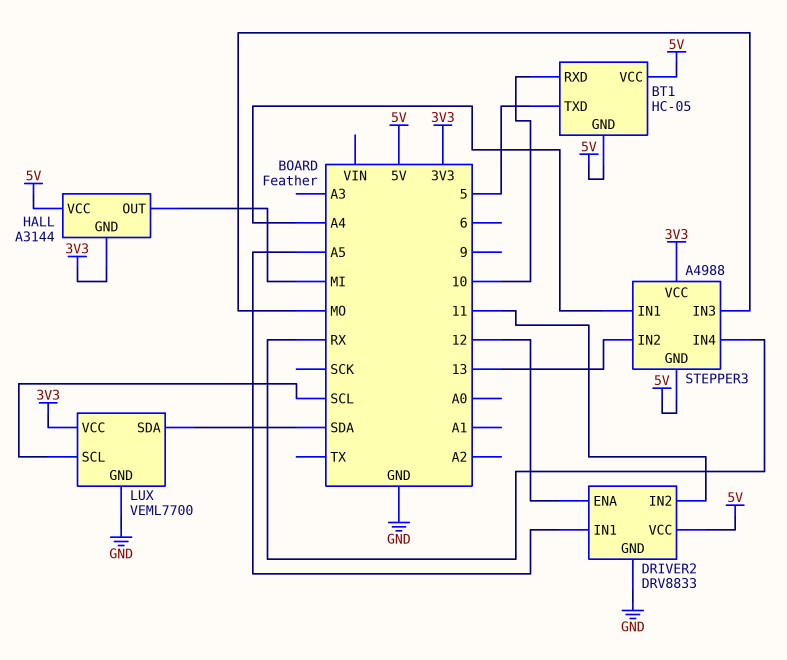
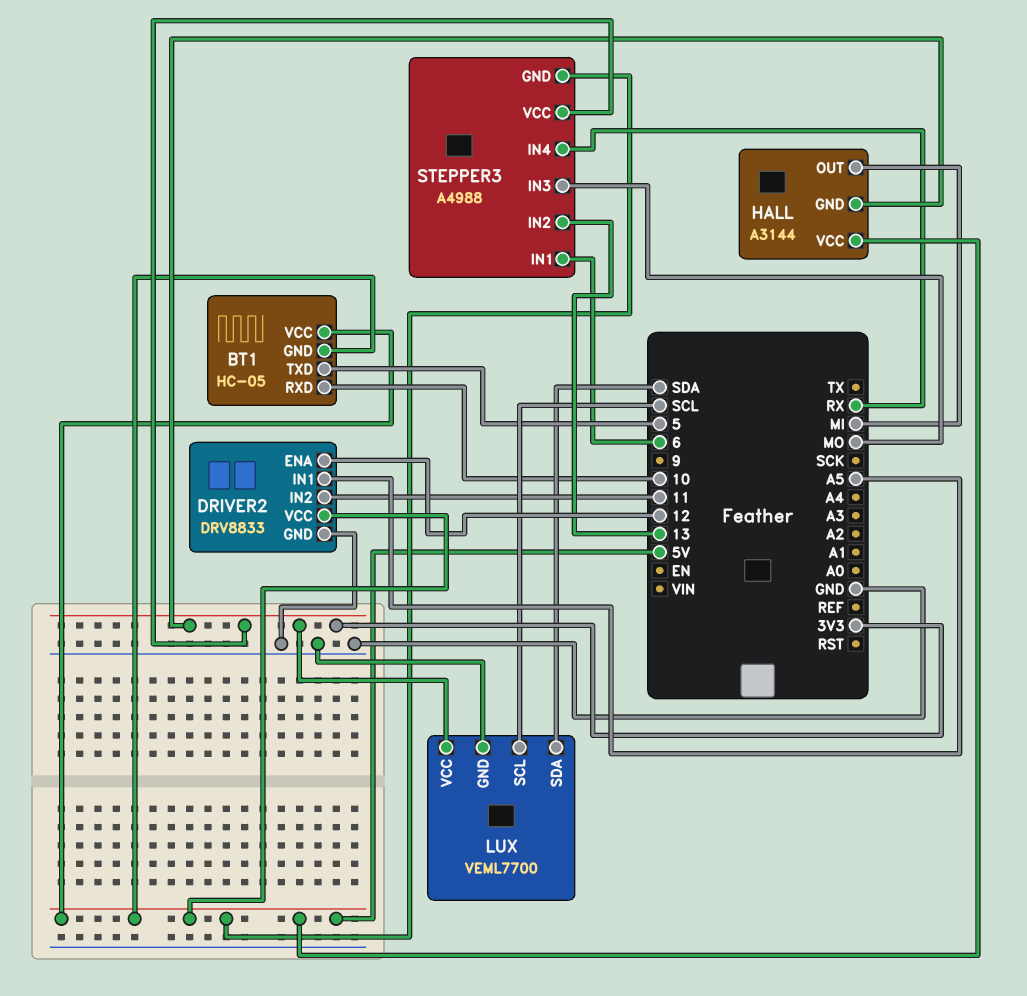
STEPPER3 pin IN1: A4 -> 6

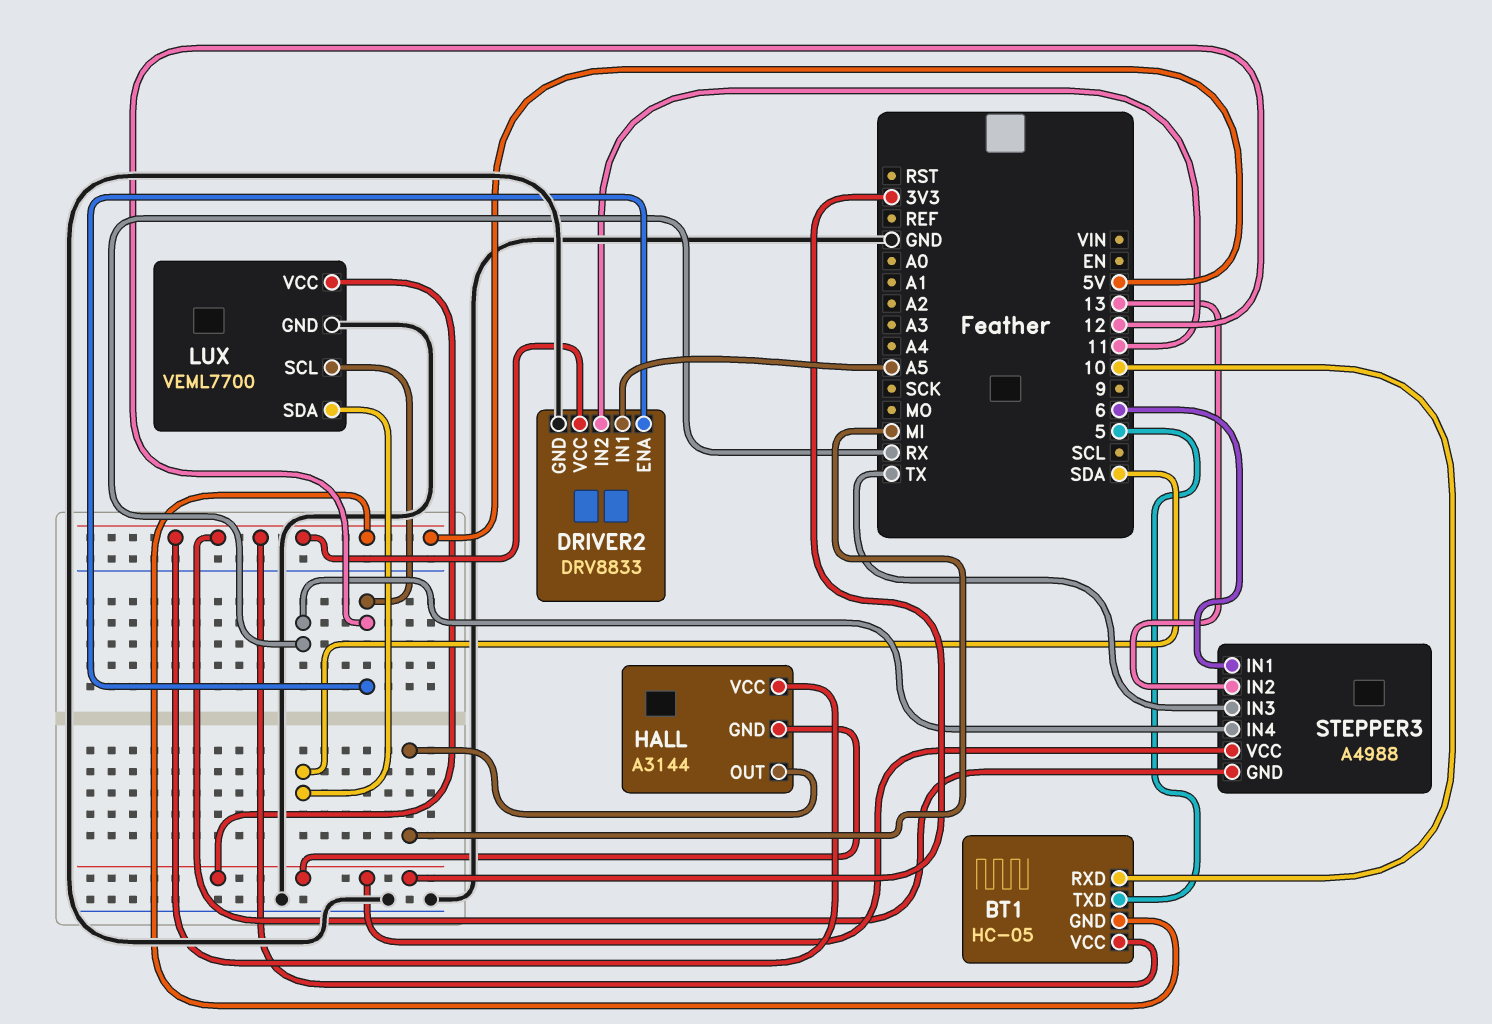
LUX pin SCL: SCL -> 12
STEPPER3 pin IN3: MO -> TX

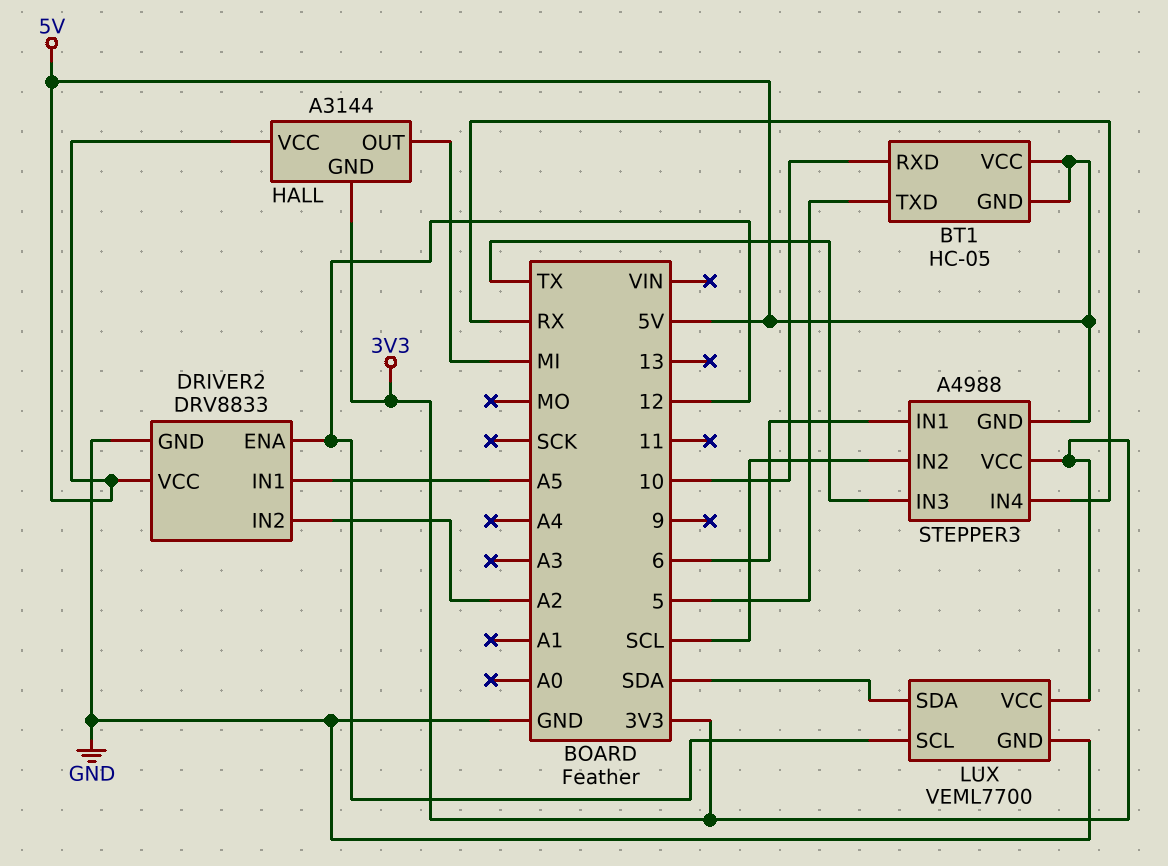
DRIVER2 pin IN2: 11 -> A2
STEPPER3 pin IN2: 13 -> SCL

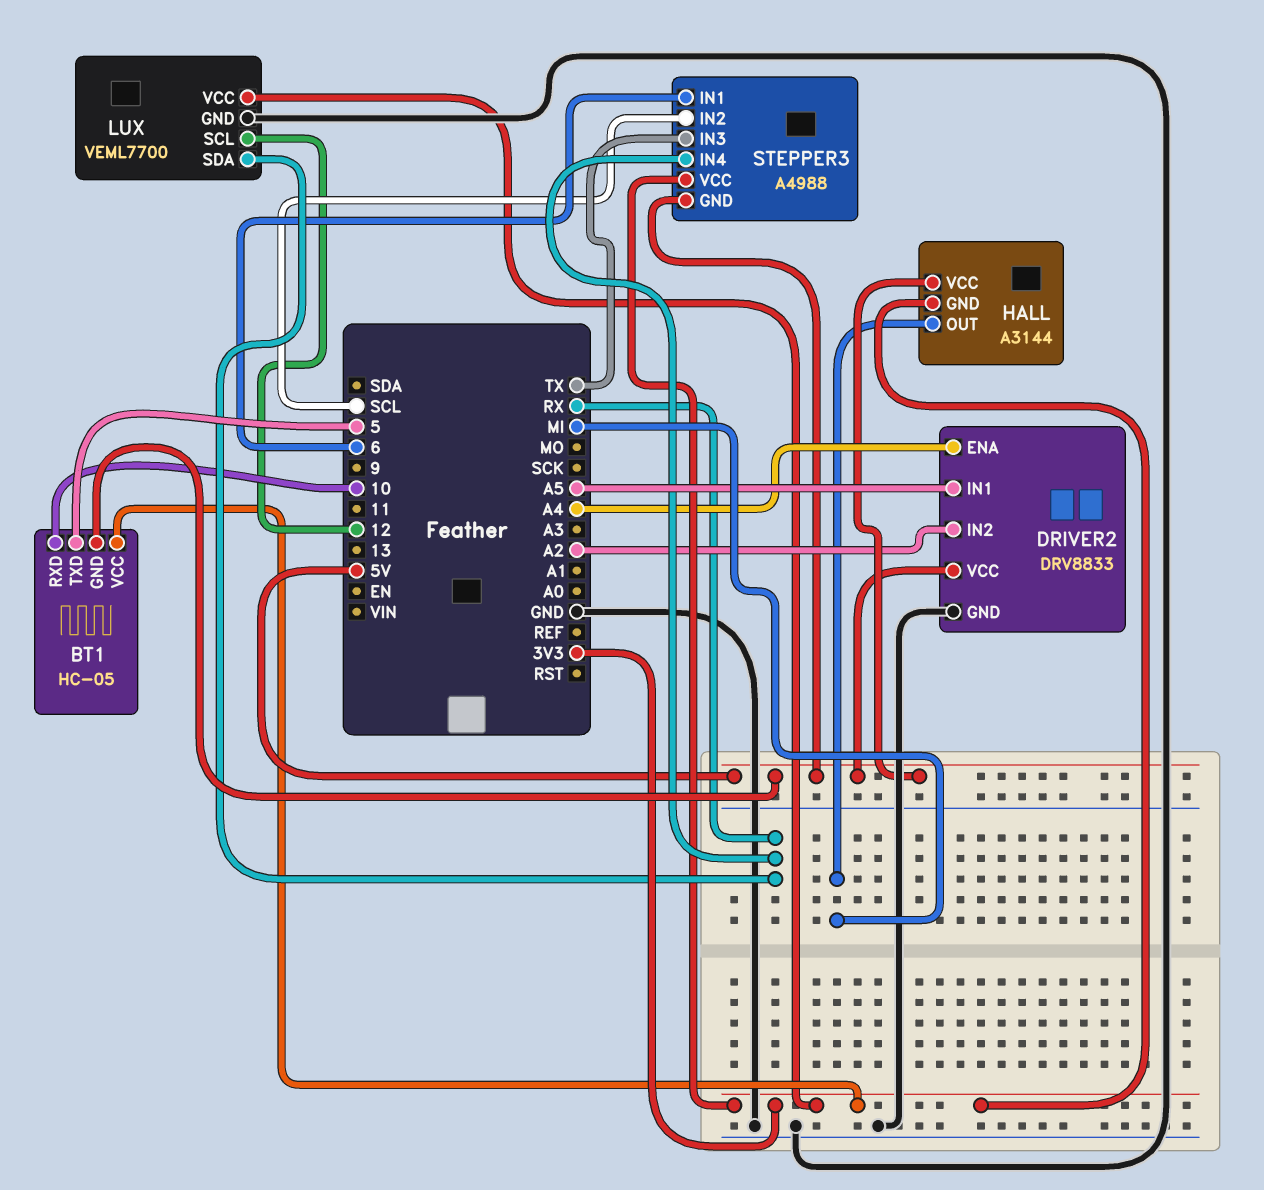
BT1 pin VCC: 5V -> 3V3
DRIVER2 pin ENA: 12 -> A4
LUX pin SDA: SDA -> RX

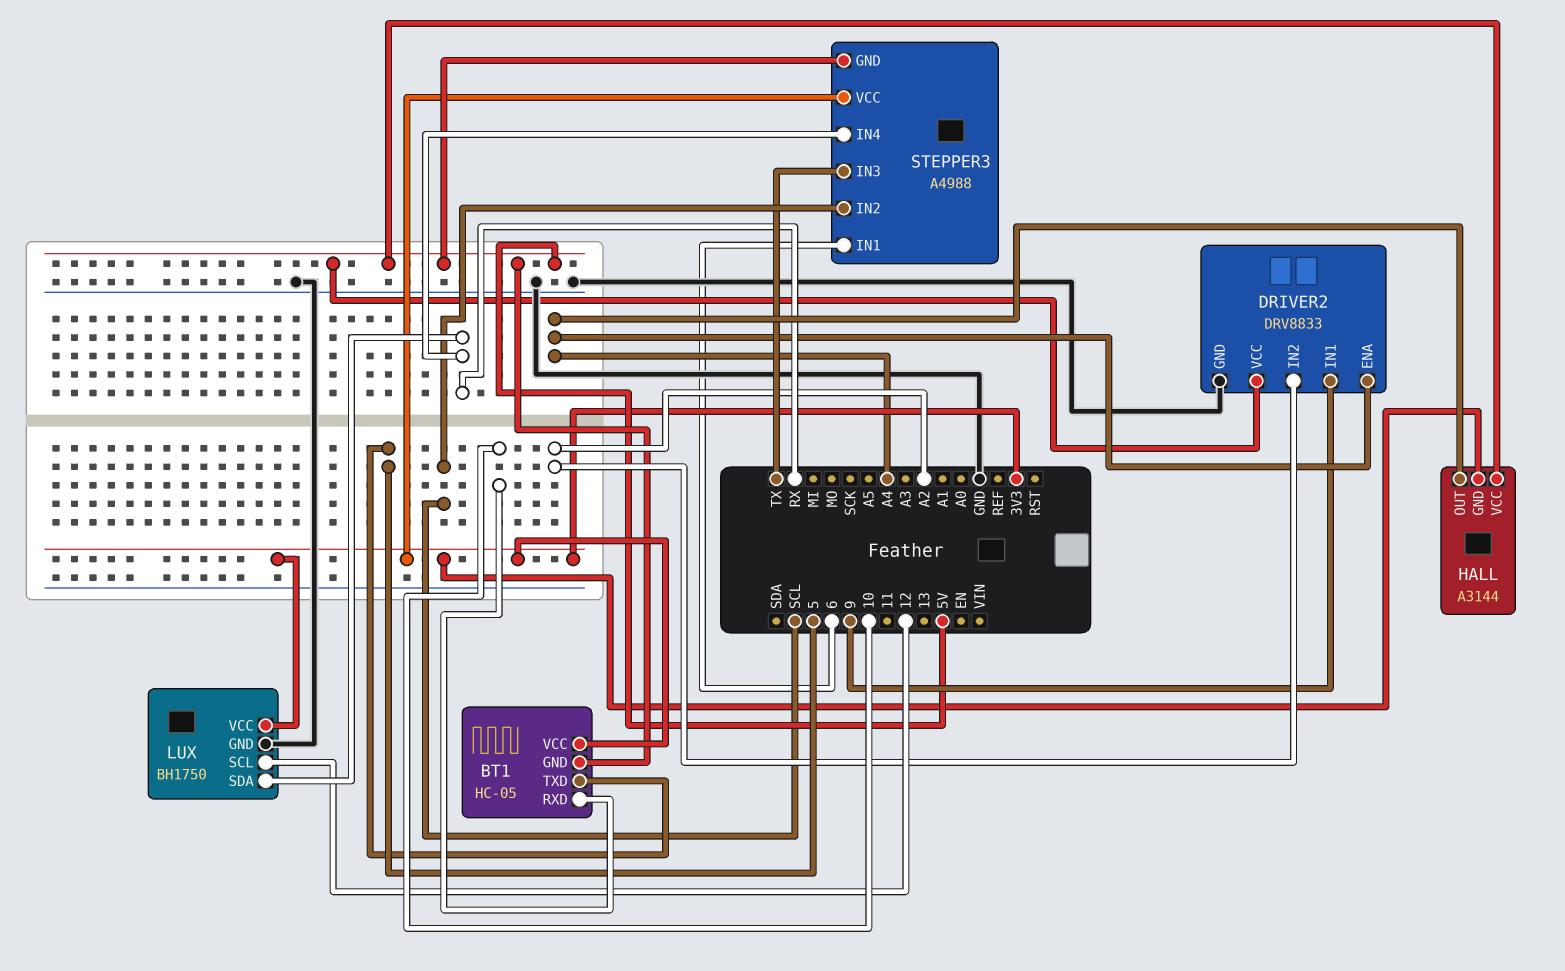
DRIVER2 pin IN1: A5 -> 9
HALL pin OUT: MI -> A4
LUX: VEML7700 -> BH1750

